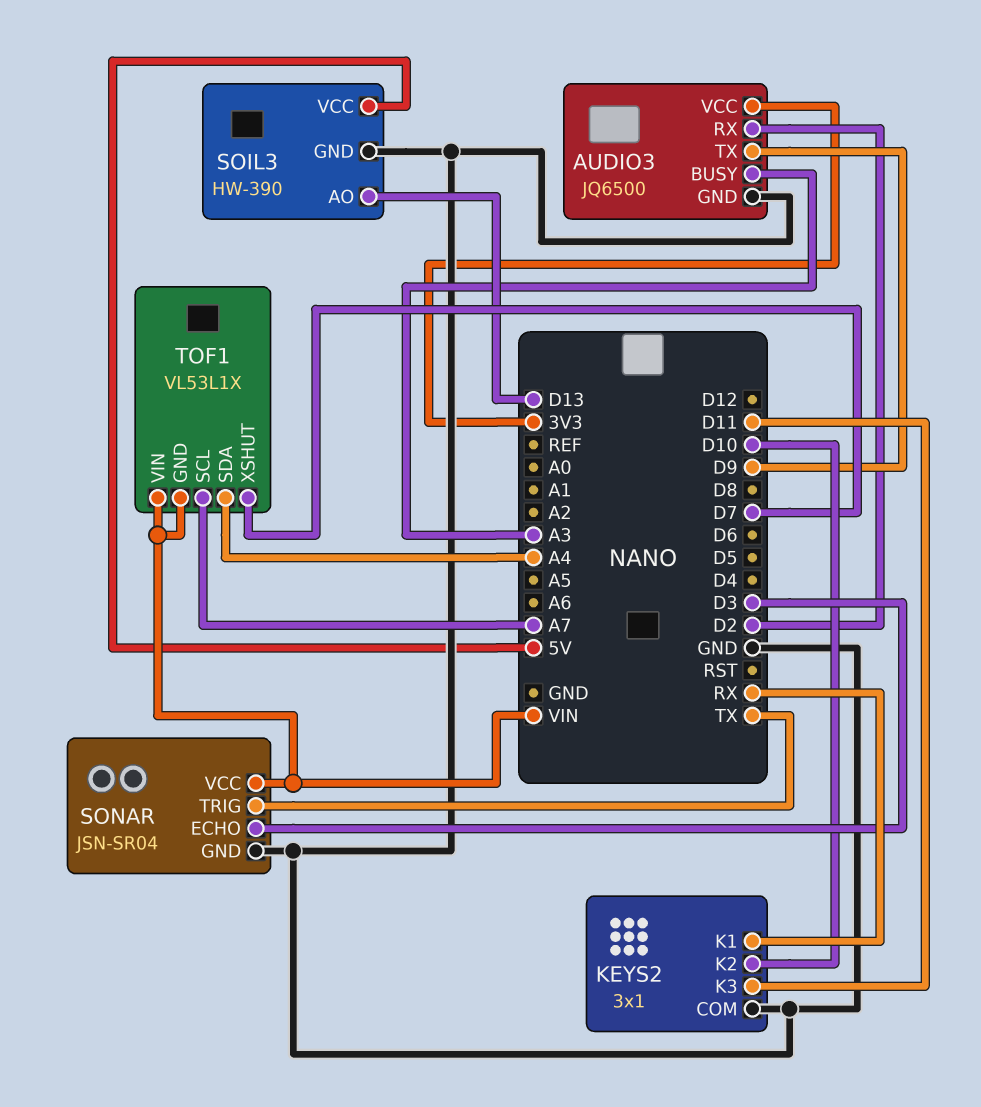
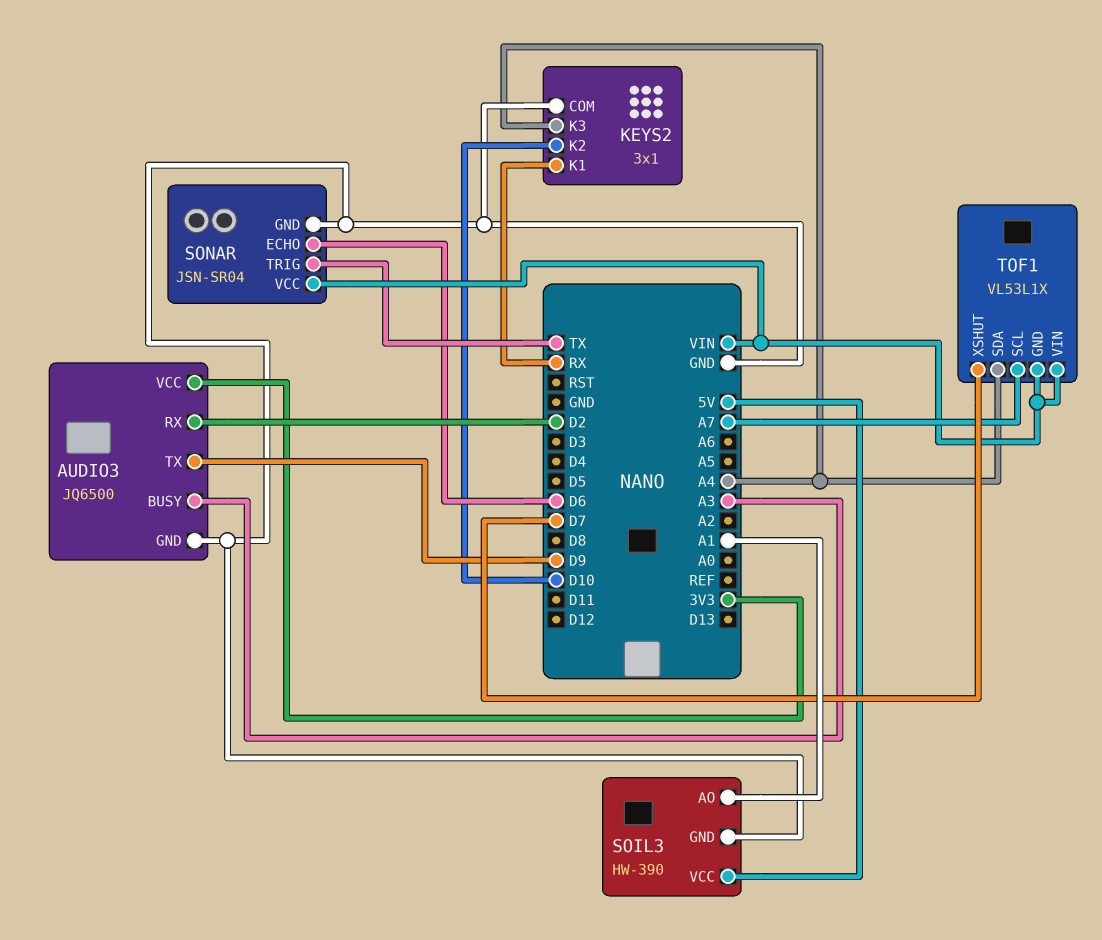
KEYS2 pin K3: D11 -> A4
SOIL3 pin AO: D13 -> A1
SONAR pin ECHO: D3 -> D6

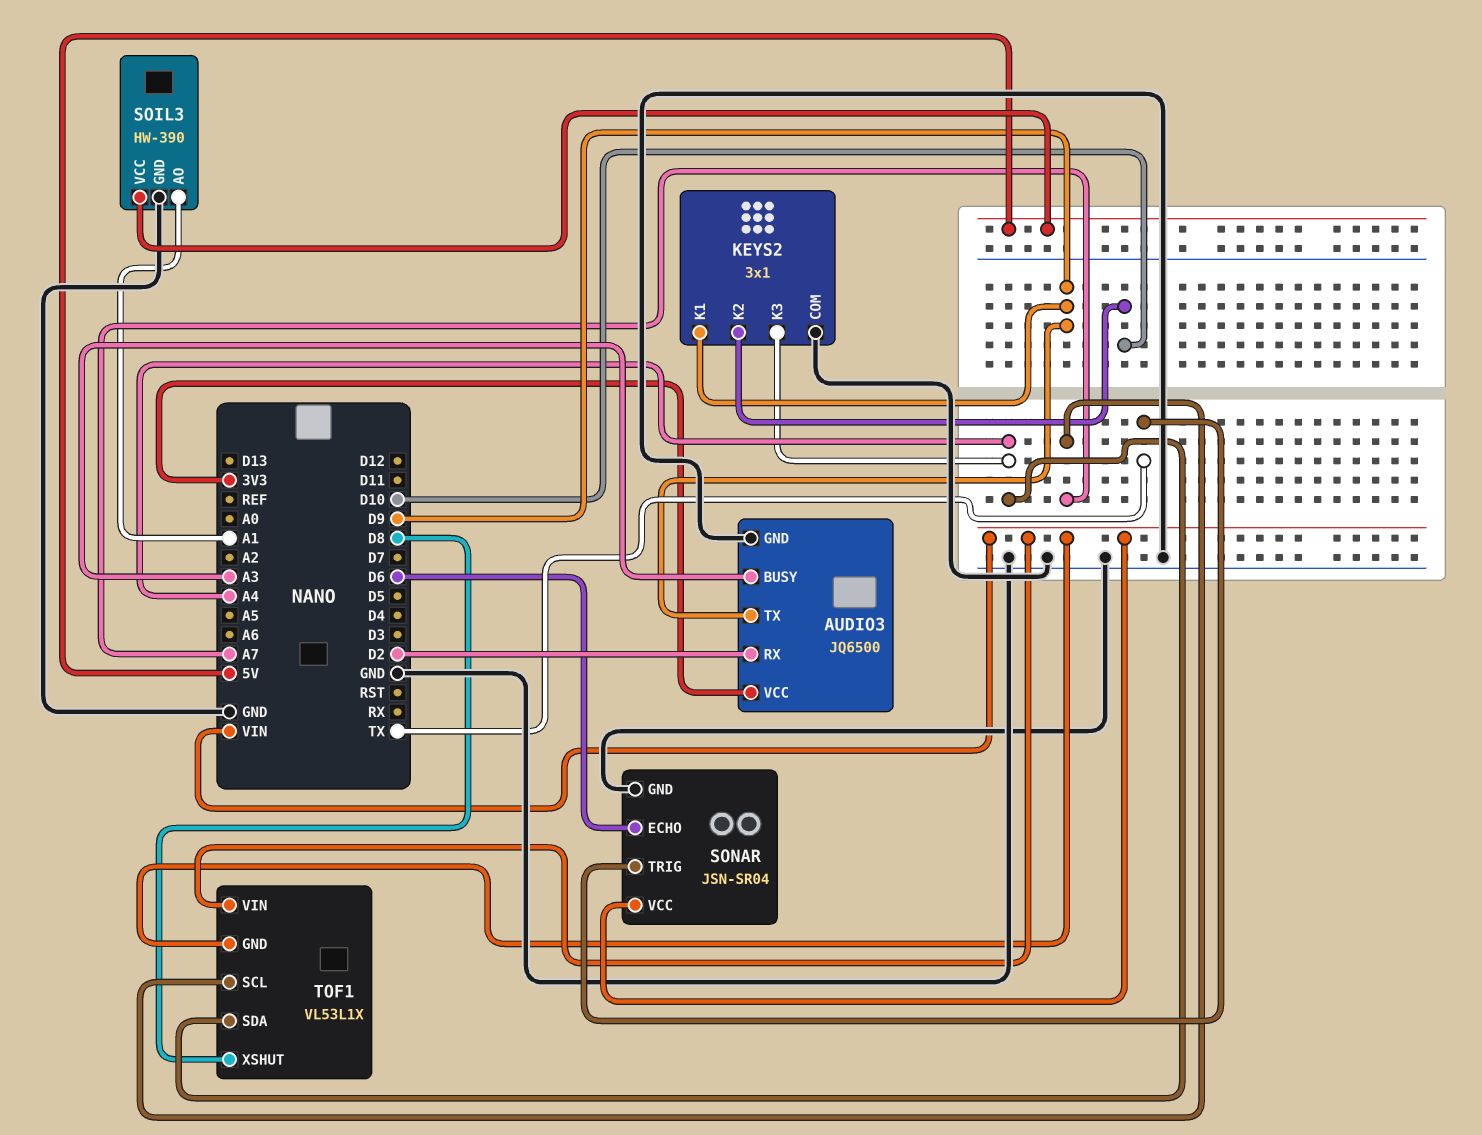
KEYS2 pin K1: RX -> D9
TOF1 pin XSHUT: D7 -> D8

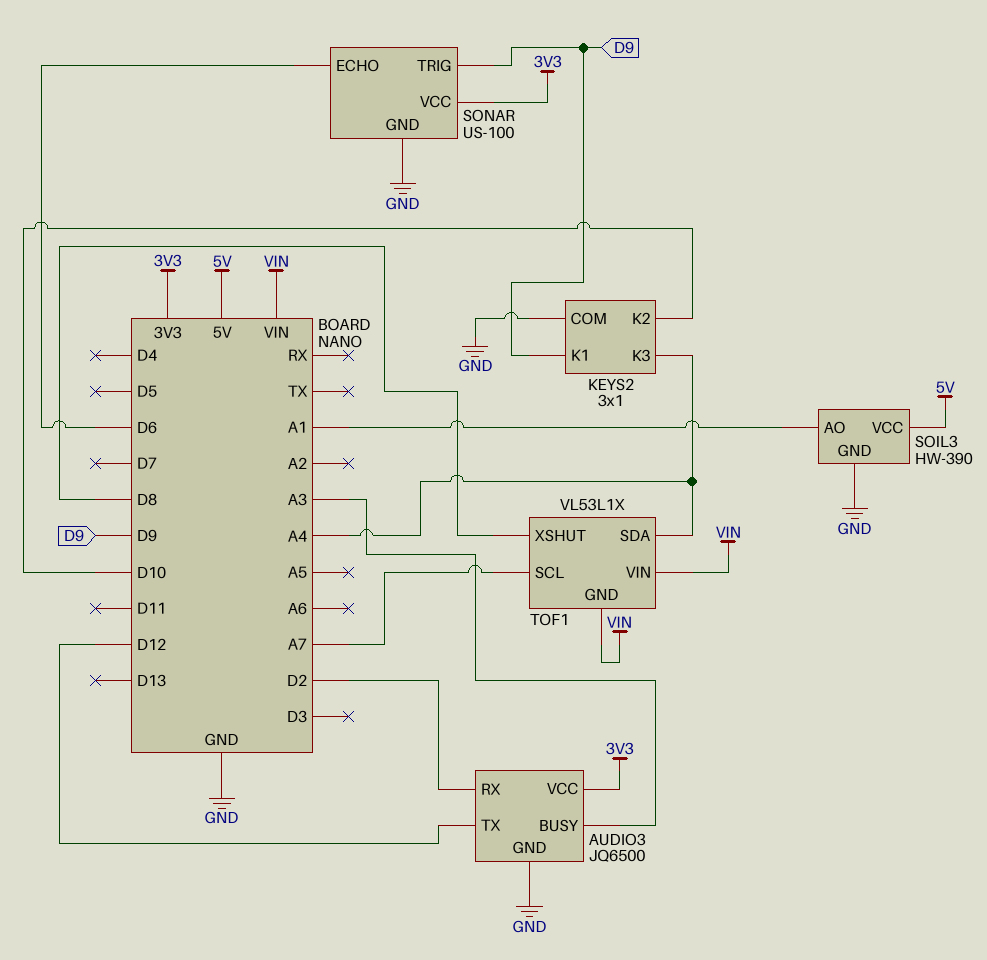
AUDIO3 pin TX: D9 -> D12
SONAR: JSN-SR04 -> US-100
SONAR pin TRIG: TX -> D9
SONAR pin VCC: VIN -> 3V3

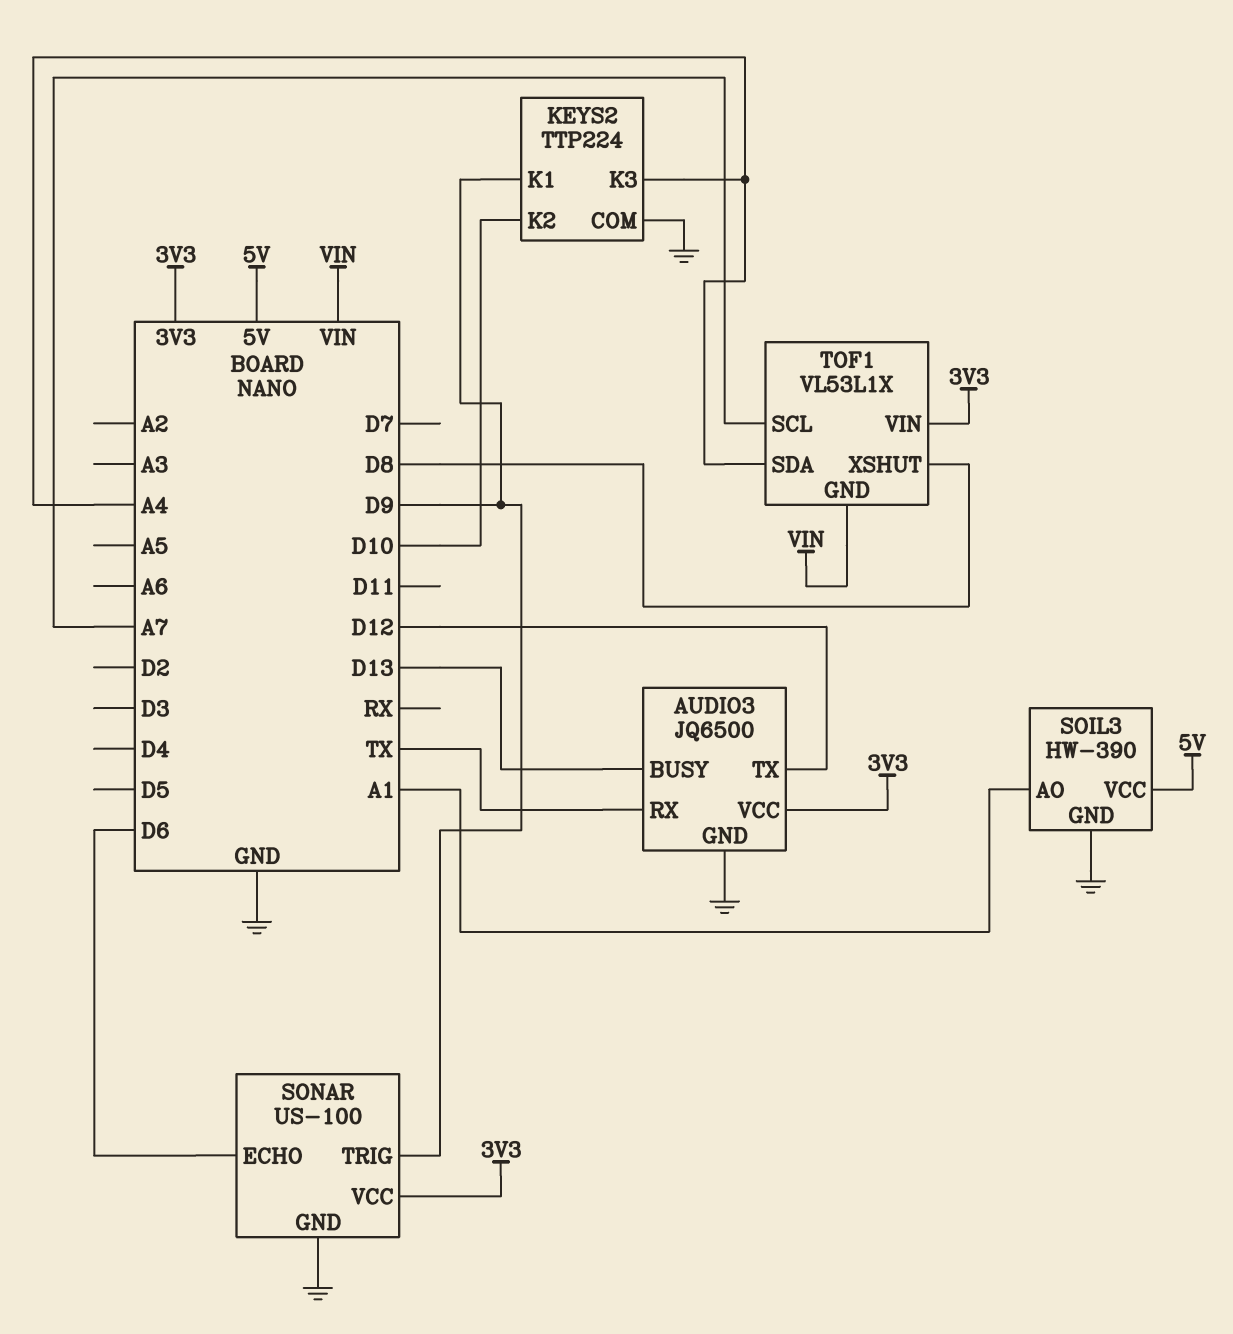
AUDIO3 pin BUSY: A3 -> D13
AUDIO3 pin RX: D2 -> TX
KEYS2: 3x1 -> TTP224
TOF1 pin VIN: VIN -> 3V3

